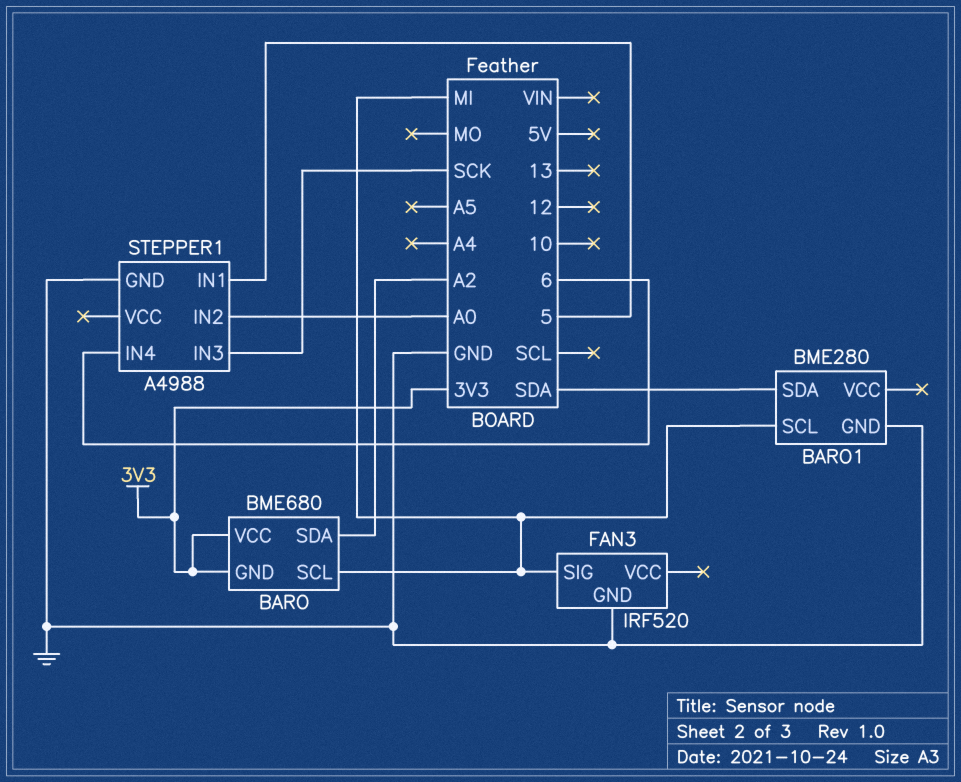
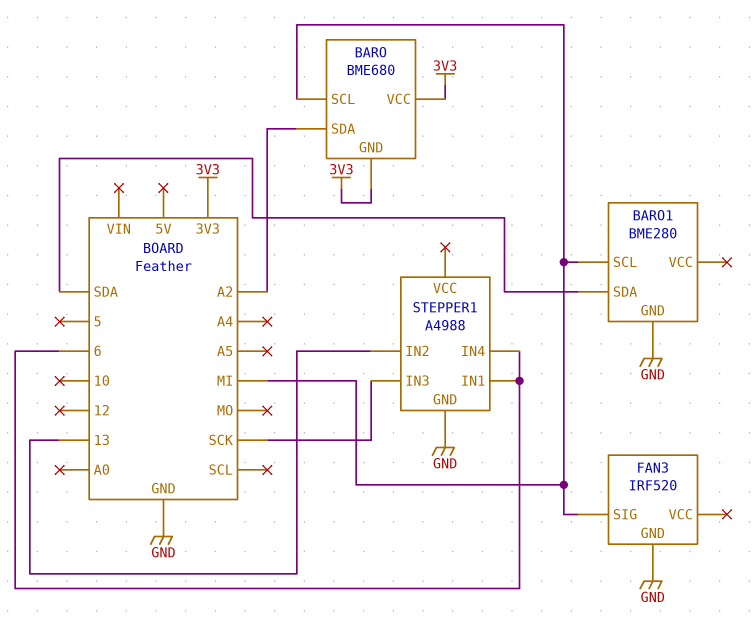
STEPPER1 pin IN1: 5 -> 6
STEPPER1 pin IN2: A0 -> 13

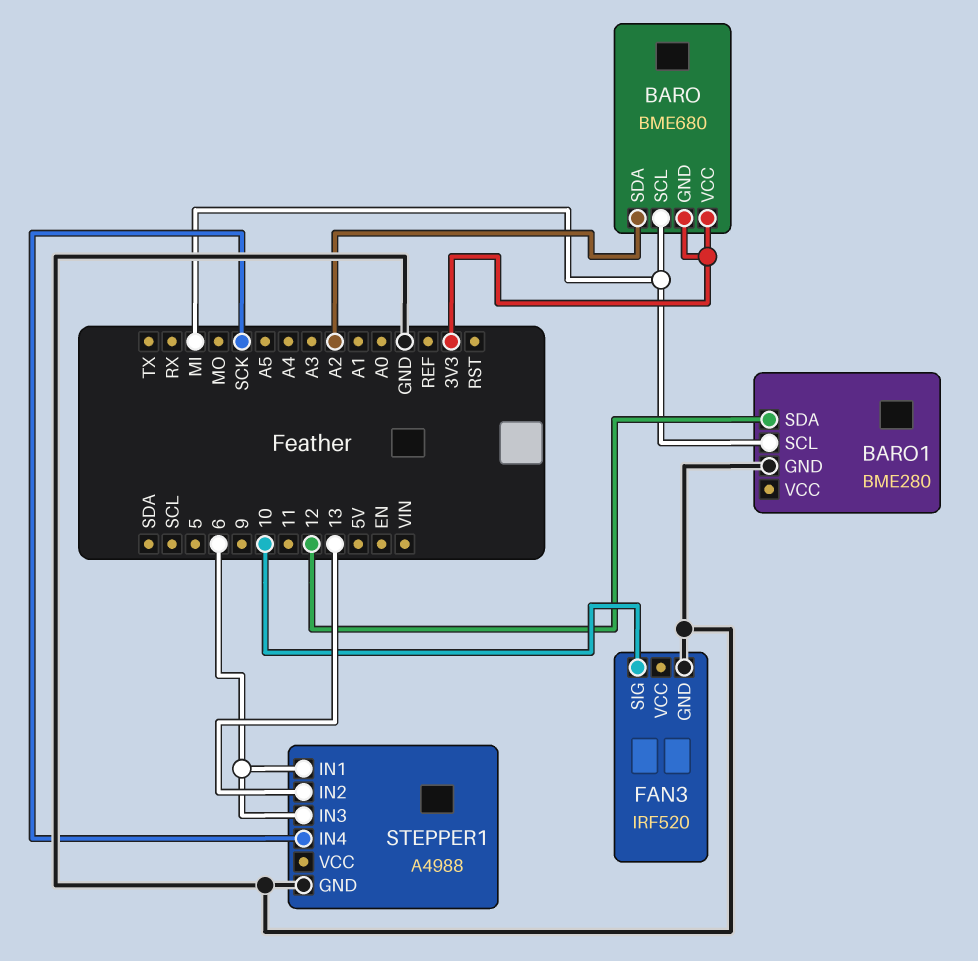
BARO1 pin SDA: SDA -> 12
FAN3 pin SIG: MI -> 10
STEPPER1 pin IN3: SCK -> 6
STEPPER1 pin IN4: 6 -> SCK

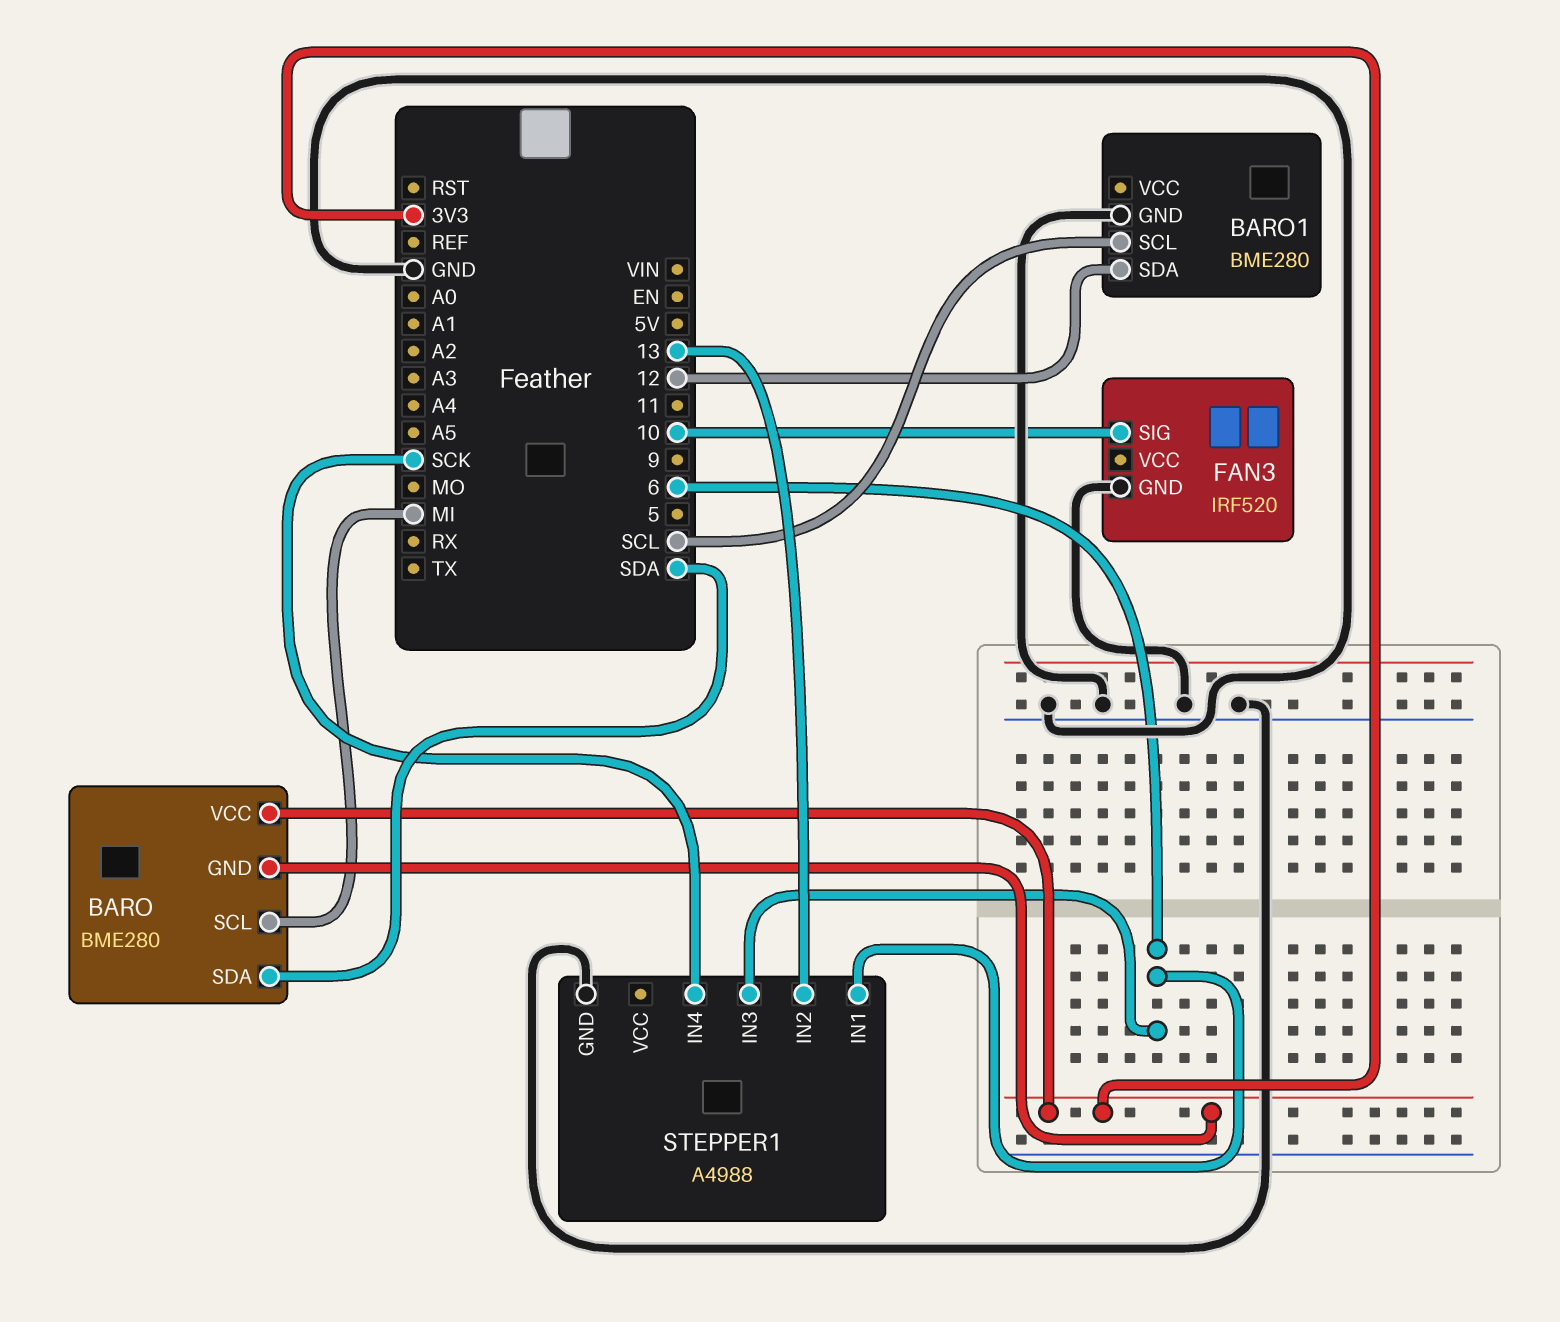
BARO: BME680 -> BME280
BARO pin SDA: A2 -> SDA
BARO1 pin SCL: MI -> SCL

